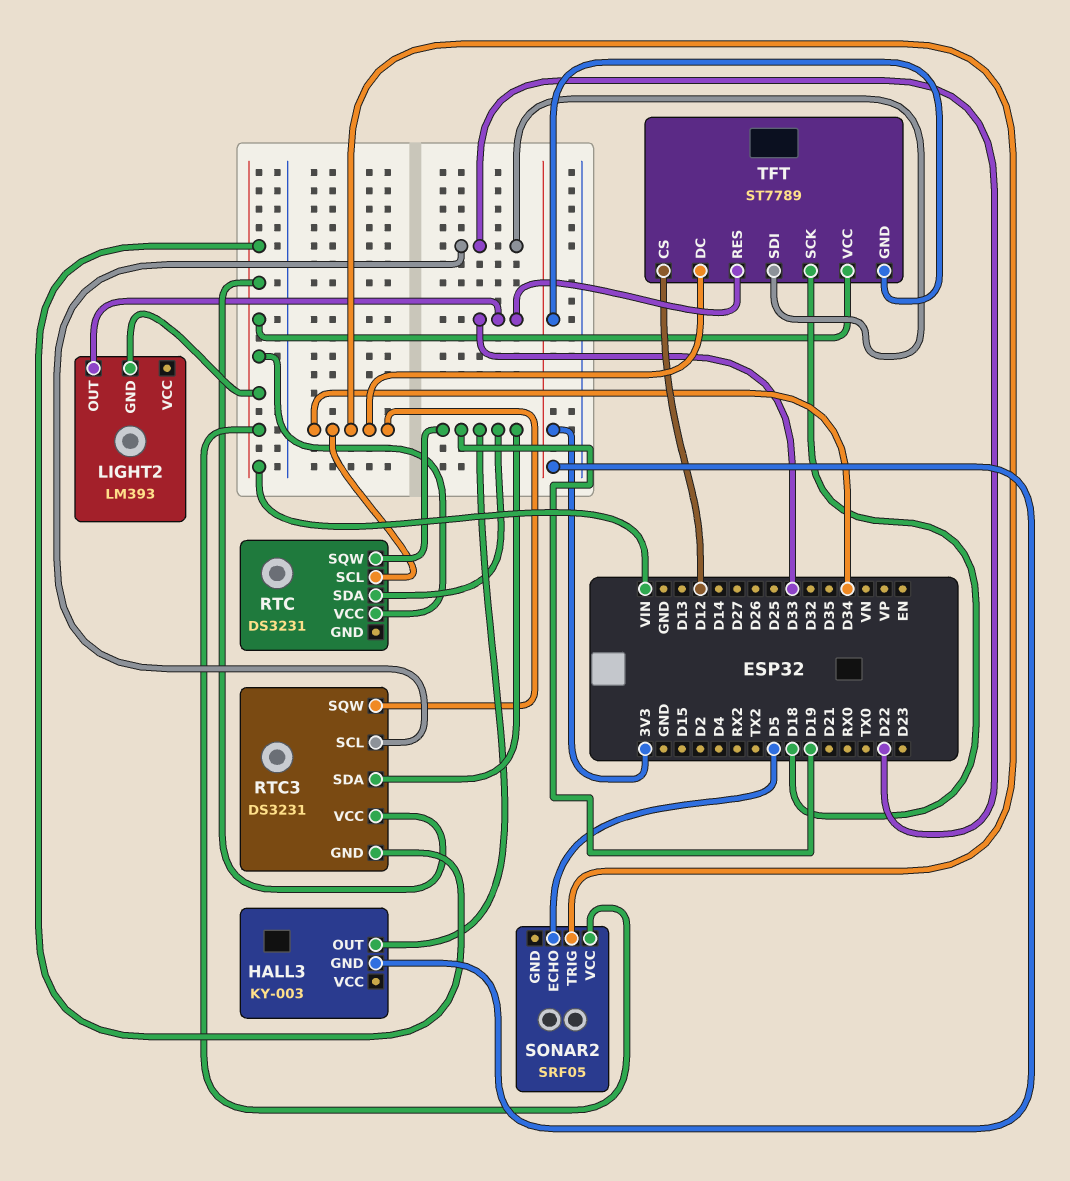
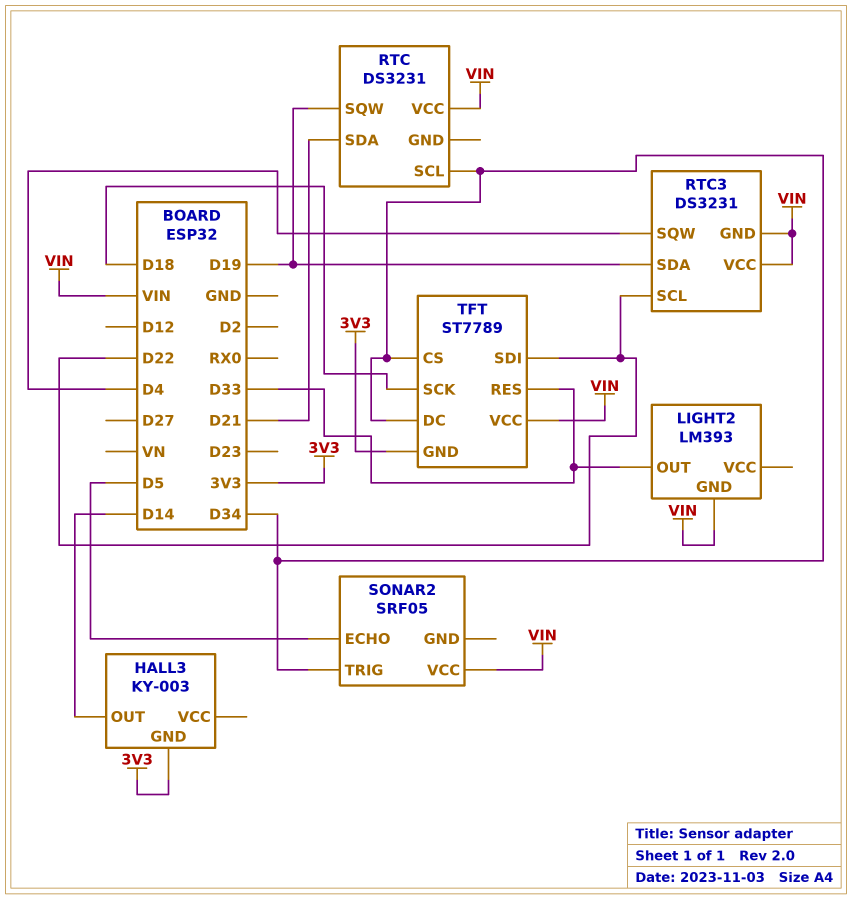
HALL3 pin OUT: D19 -> D14
RTC pin SDA: D19 -> D21
RTC3 pin SQW: D34 -> D4
TFT pin CS: D12 -> D34

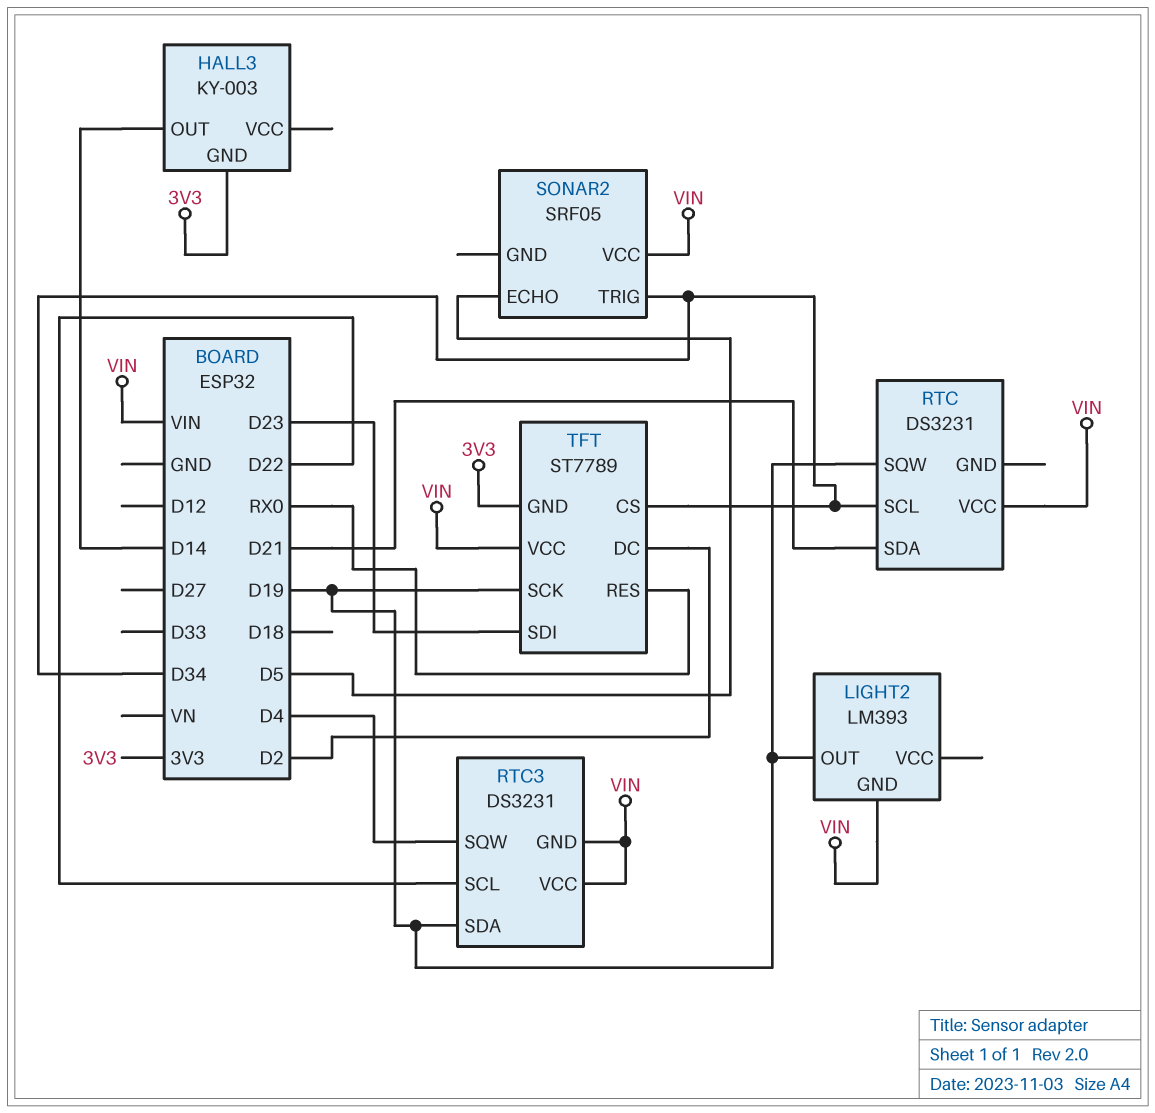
LIGHT2 pin OUT: D33 -> D19
TFT pin DC: D34 -> D2
TFT pin RES: D33 -> RX0
TFT pin SCK: D18 -> D19
TFT pin SDI: D22 -> D23

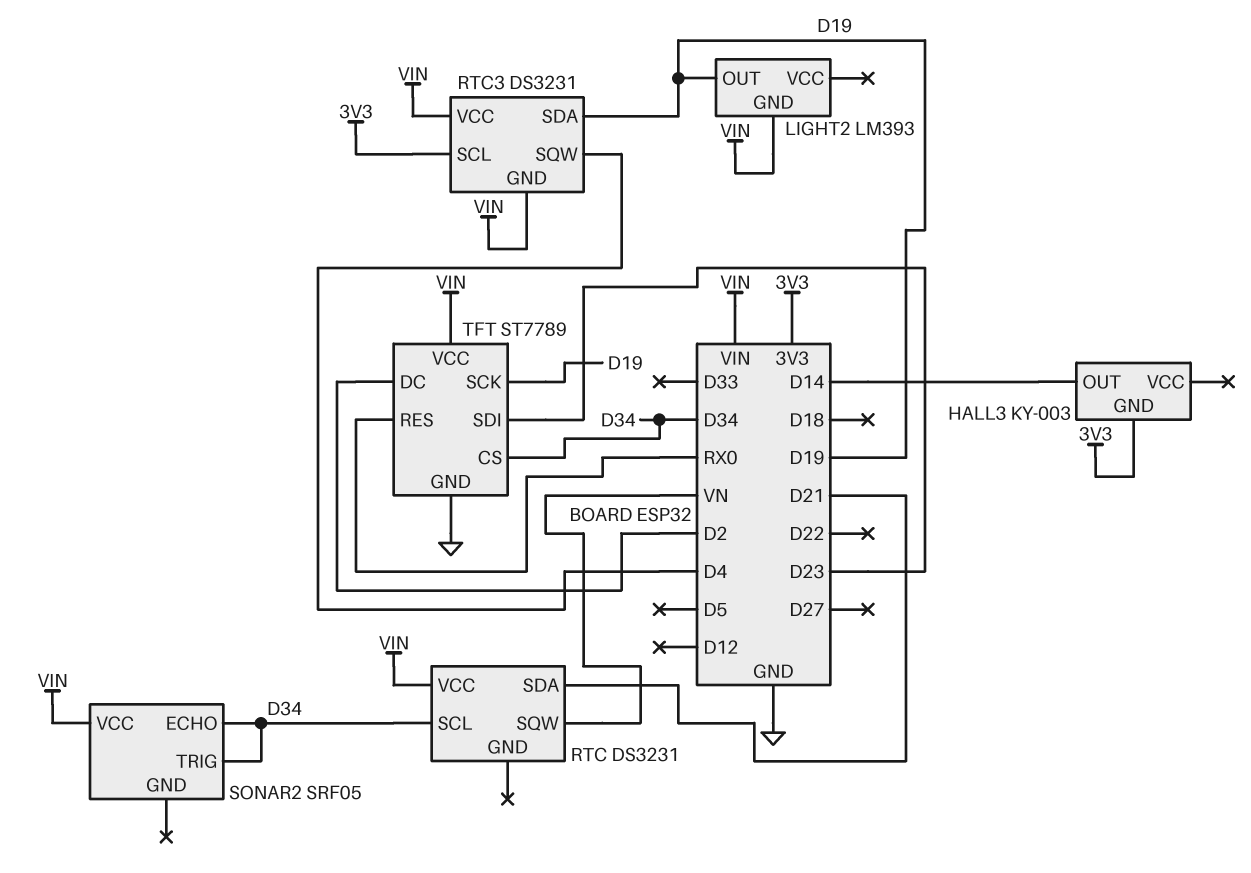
RTC pin SQW: D19 -> VN
RTC3 pin SCL: D22 -> 3V3
SONAR2 pin ECHO: D5 -> D34
TFT pin GND: 3V3 -> GND

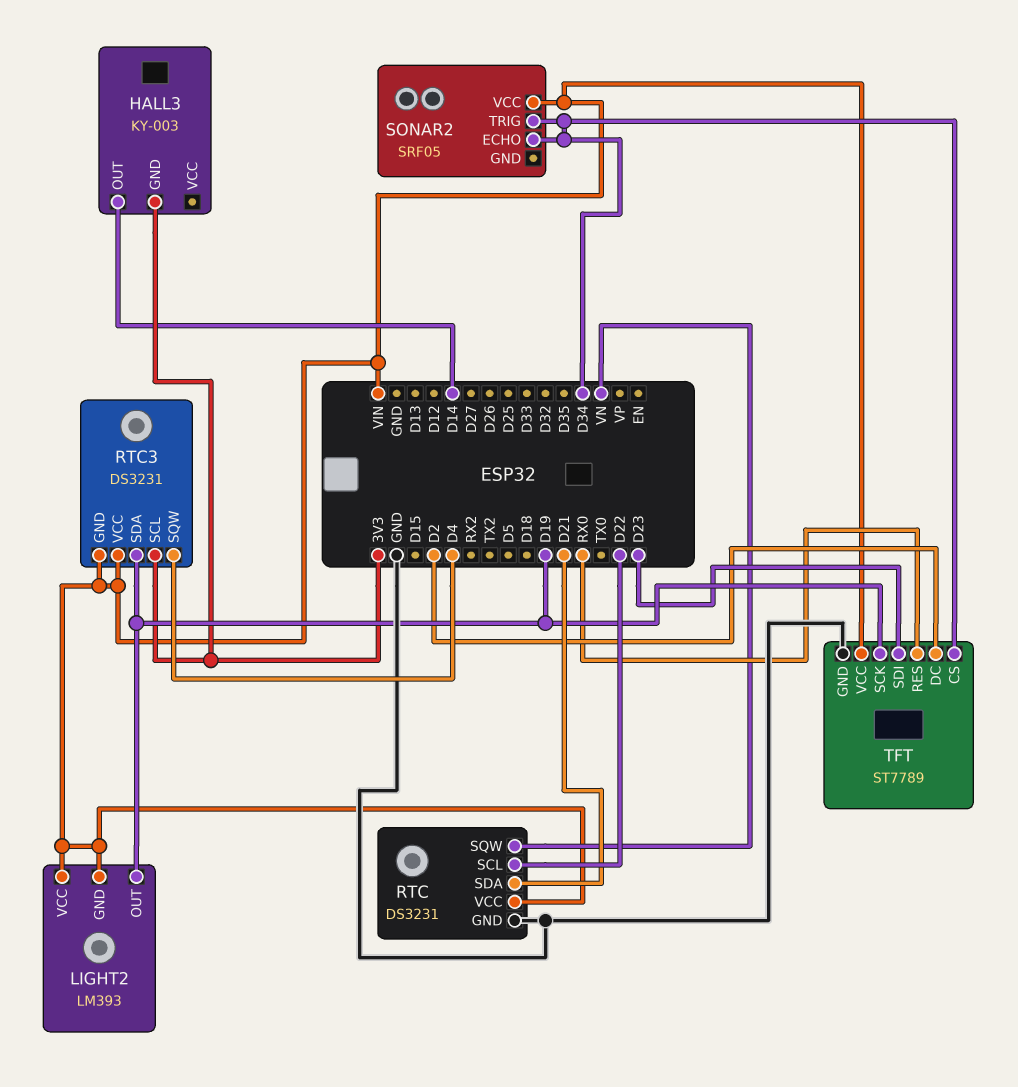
LIGHT2 pin VCC: none -> VIN
RTC pin GND: none -> GND
RTC pin SCL: D34 -> D22

